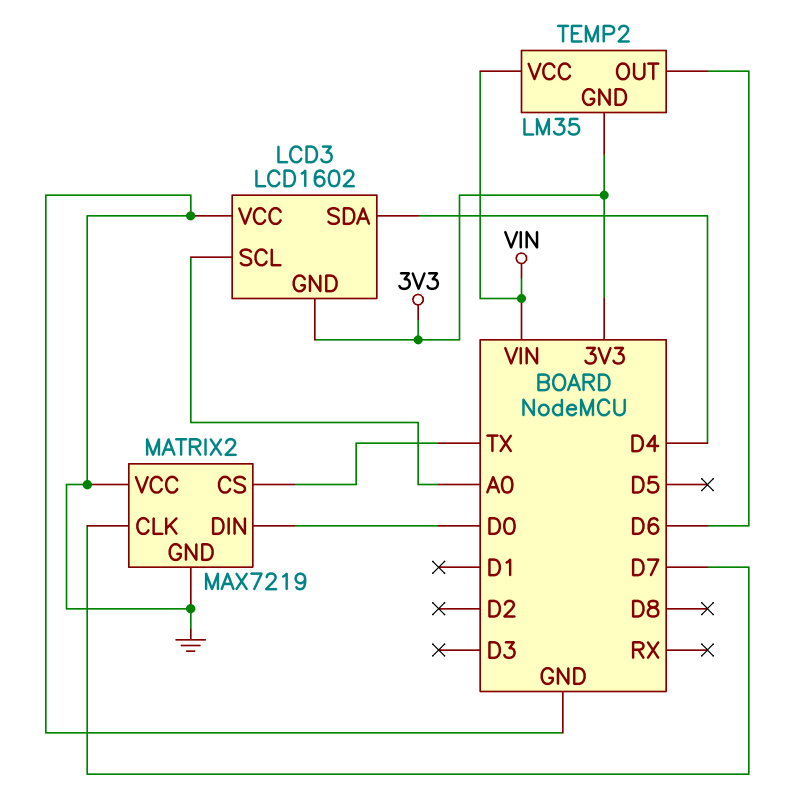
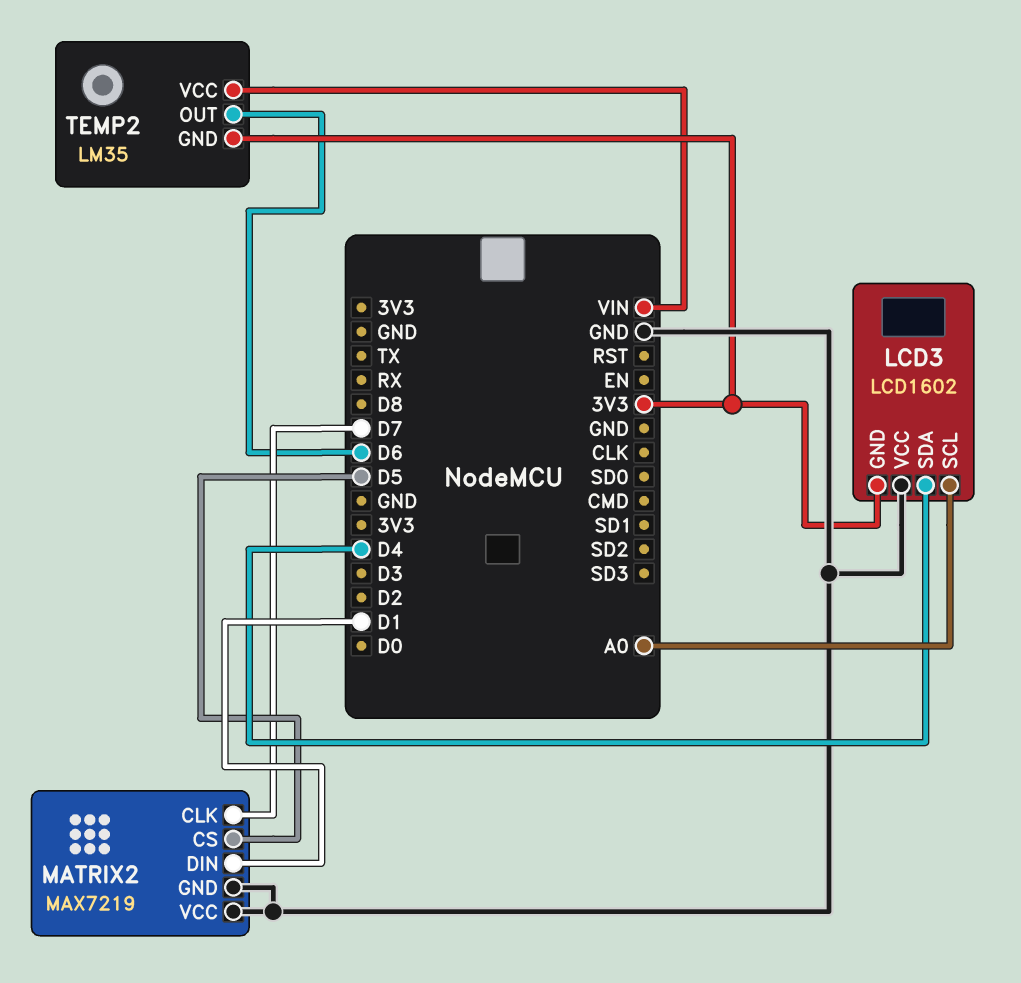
MATRIX2 pin CS: TX -> D5
MATRIX2 pin DIN: D0 -> D1

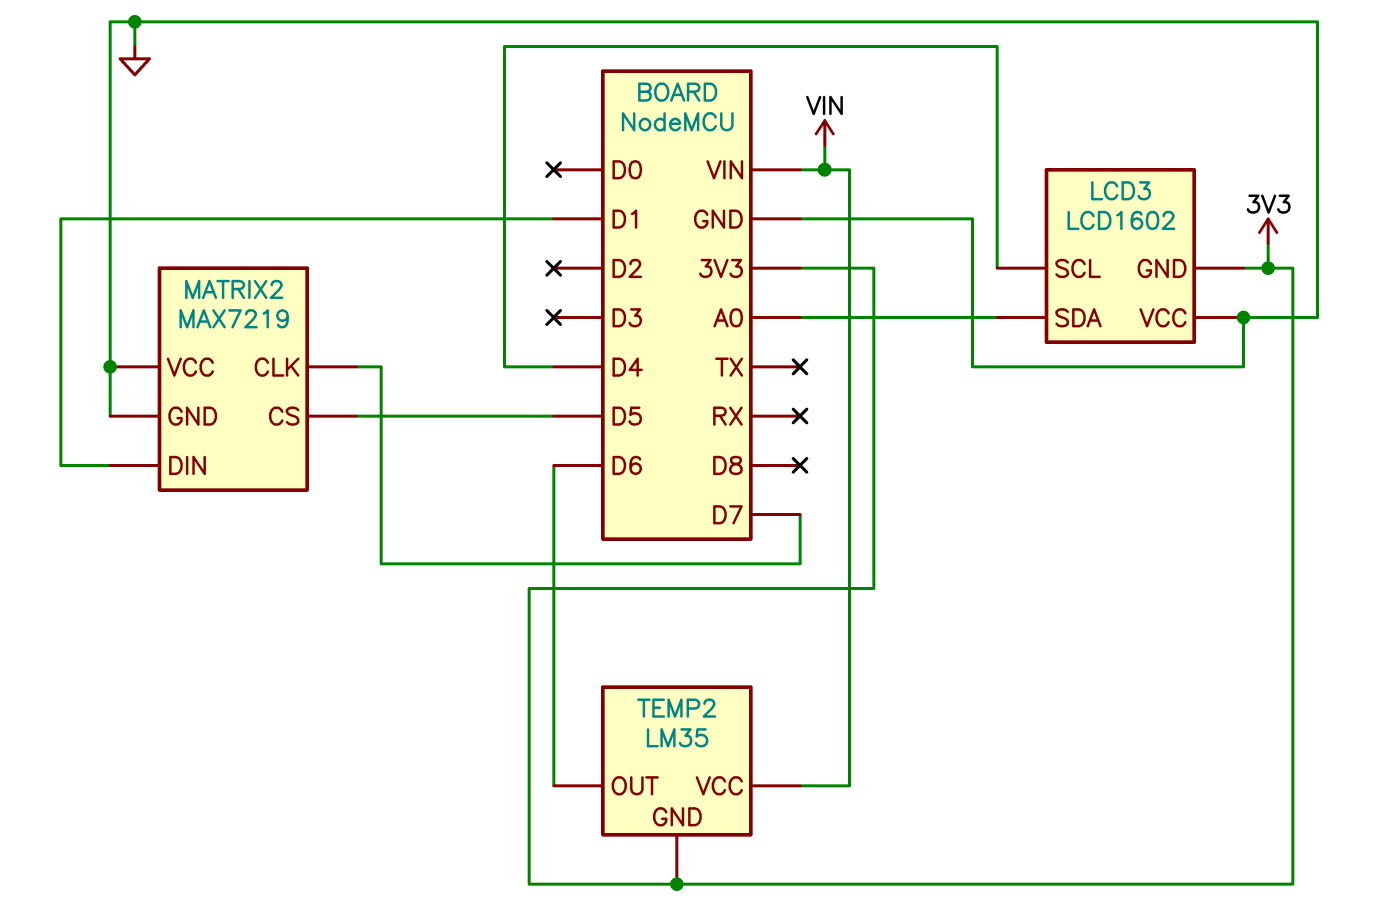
LCD3 pin SCL: A0 -> D4
LCD3 pin SDA: D4 -> A0

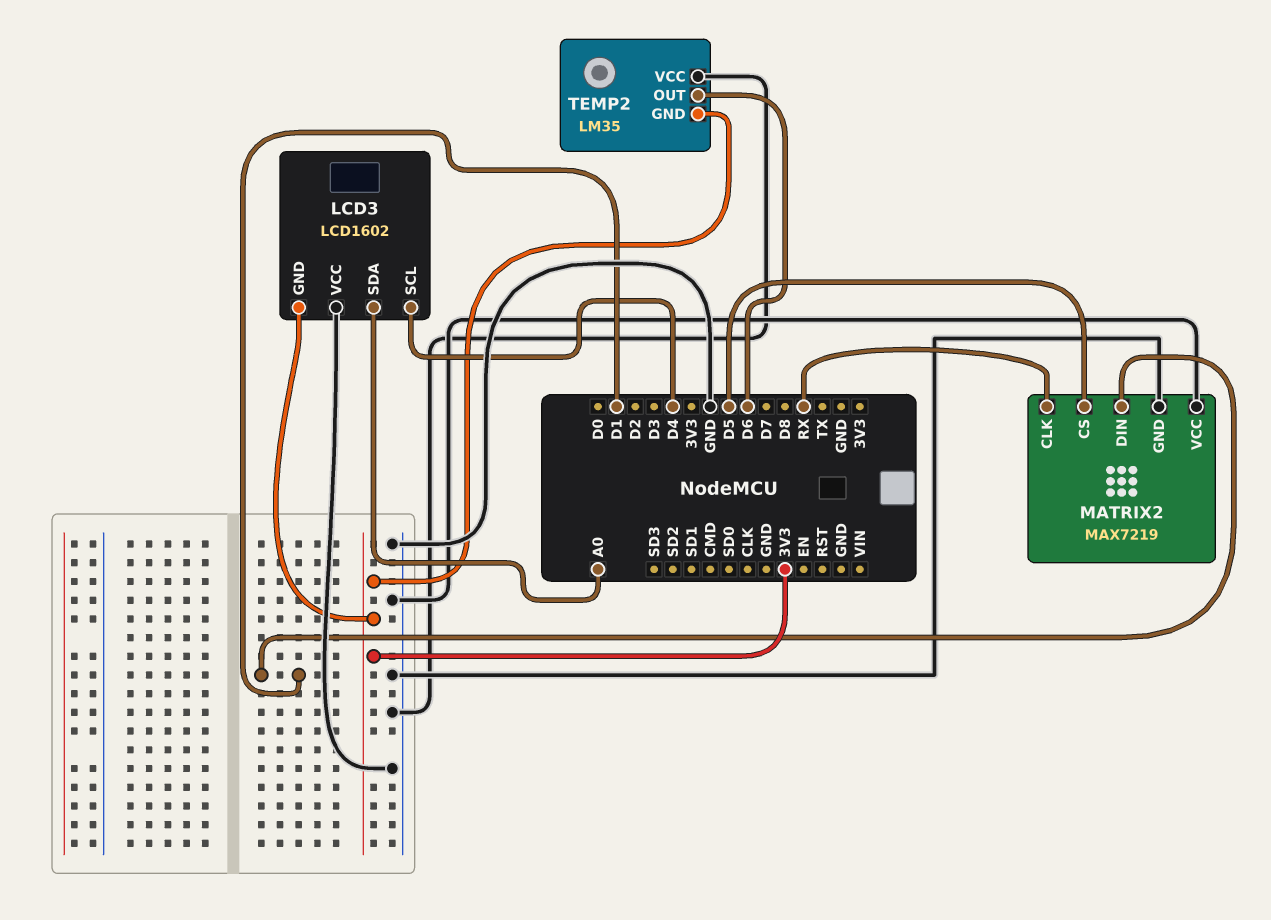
MATRIX2 pin CLK: D7 -> RX
TEMP2 pin VCC: VIN -> GND

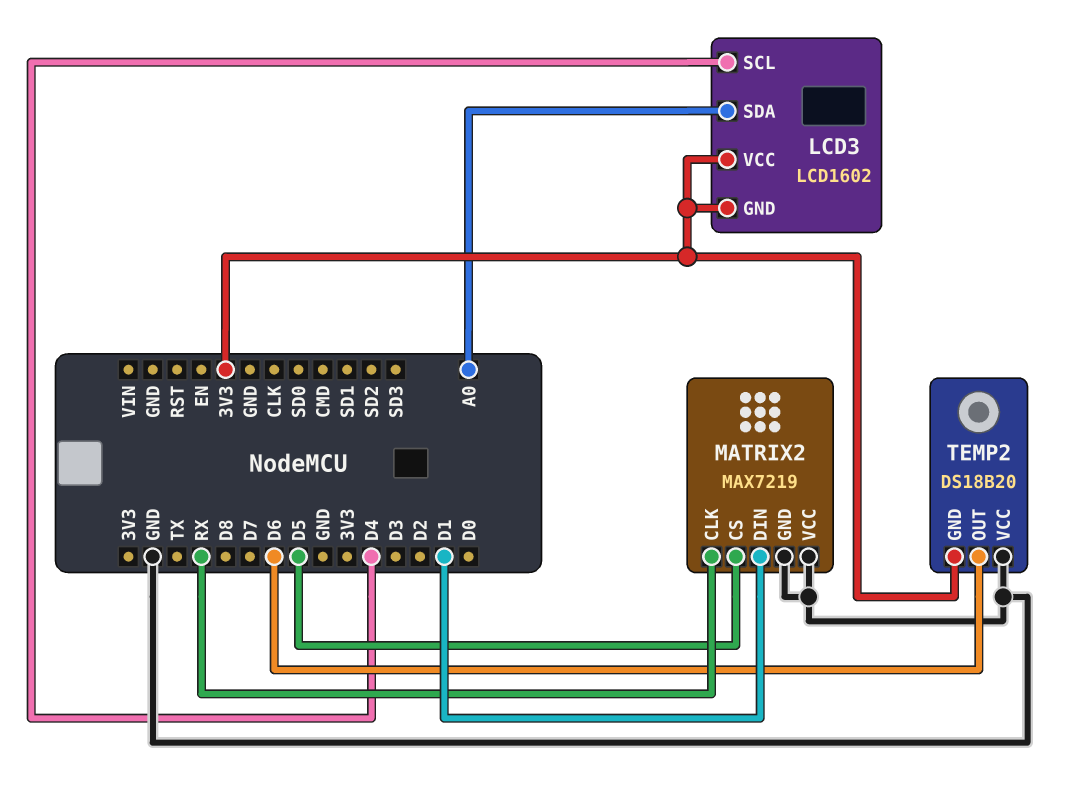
LCD3 pin VCC: GND -> 3V3
TEMP2: LM35 -> DS18B20

